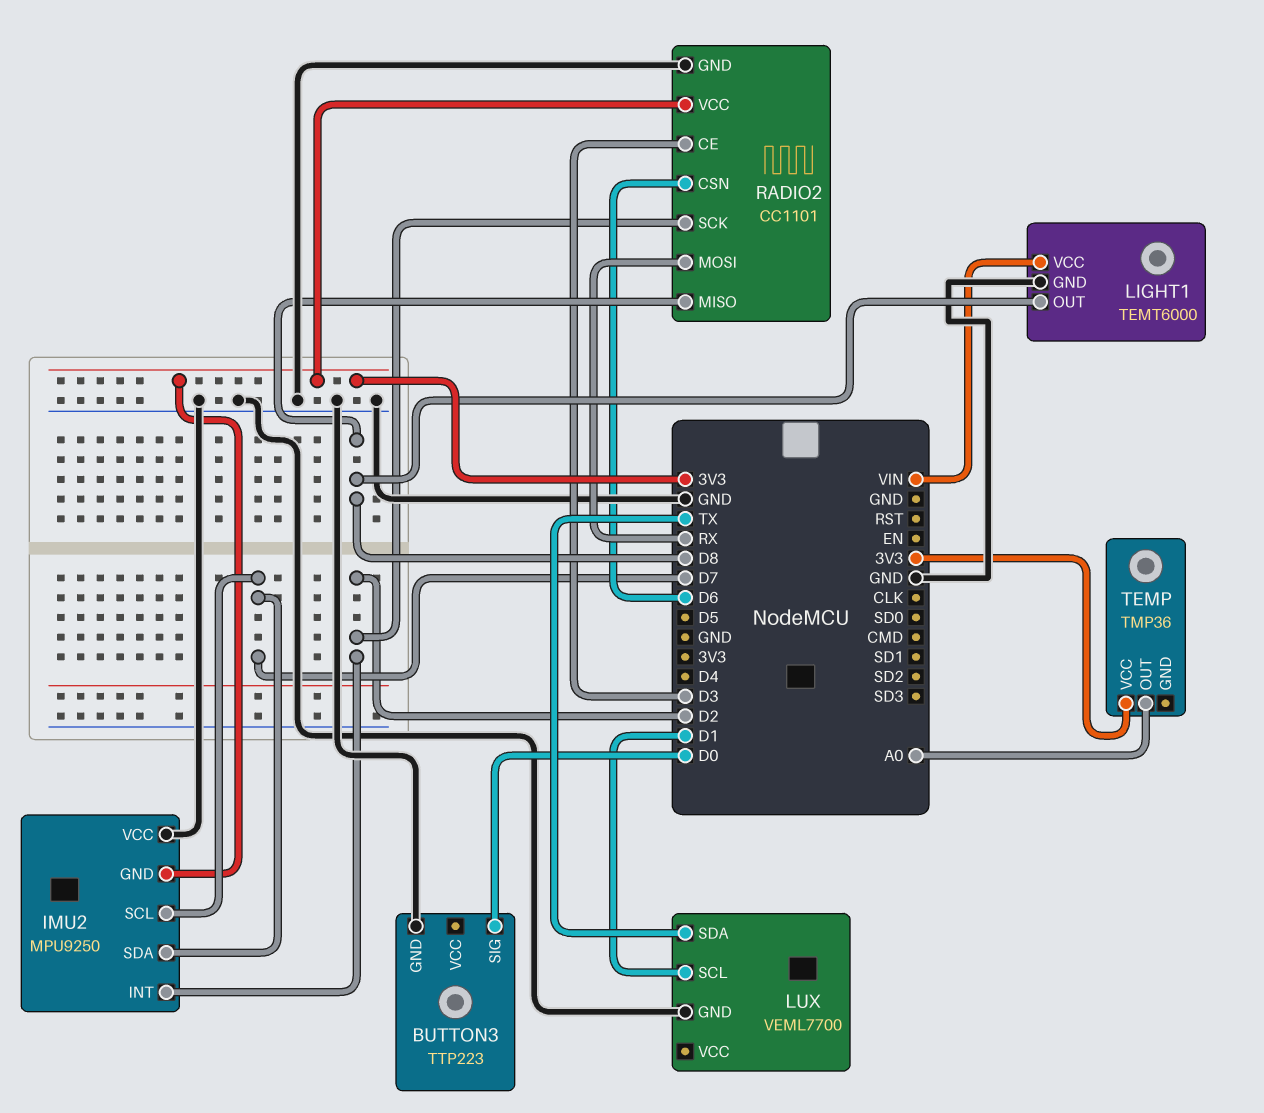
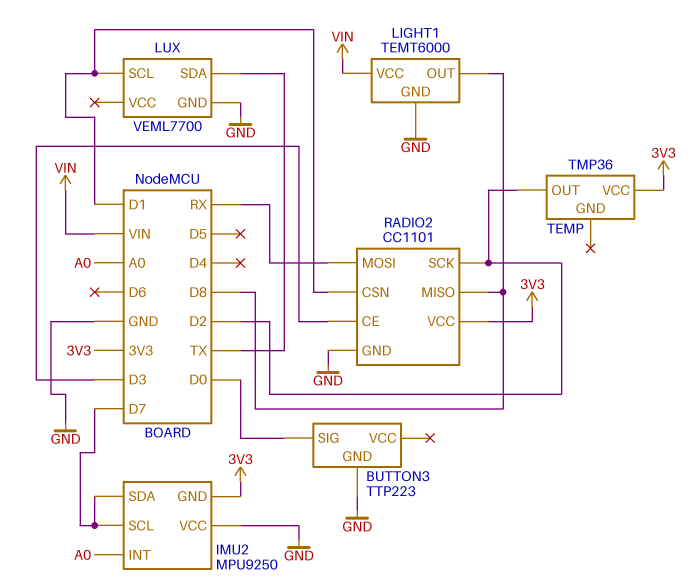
IMU2 pin INT: D2 -> A0
RADIO2 pin CSN: D6 -> D1
TEMP pin OUT: A0 -> D2

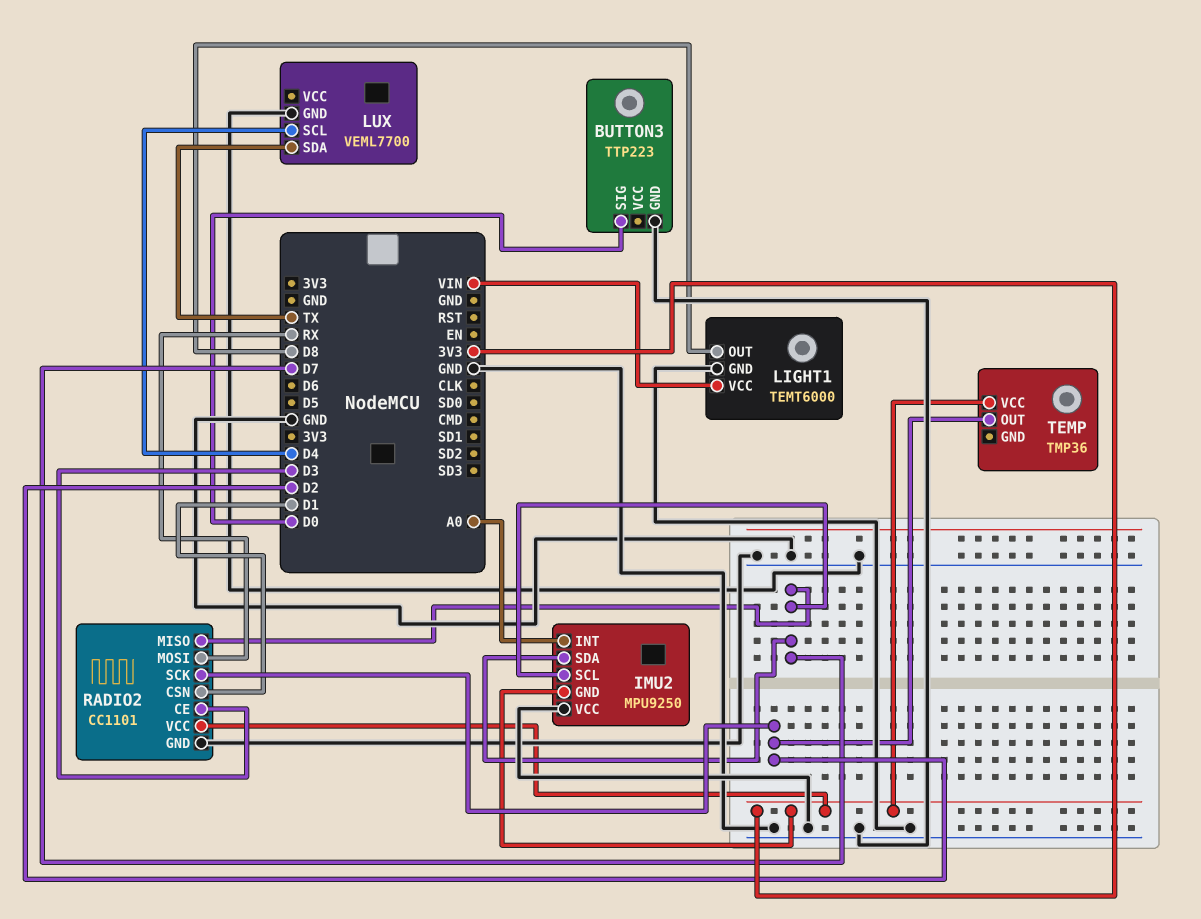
LUX pin SCL: D1 -> D4
RADIO2 pin MISO: D8 -> D7

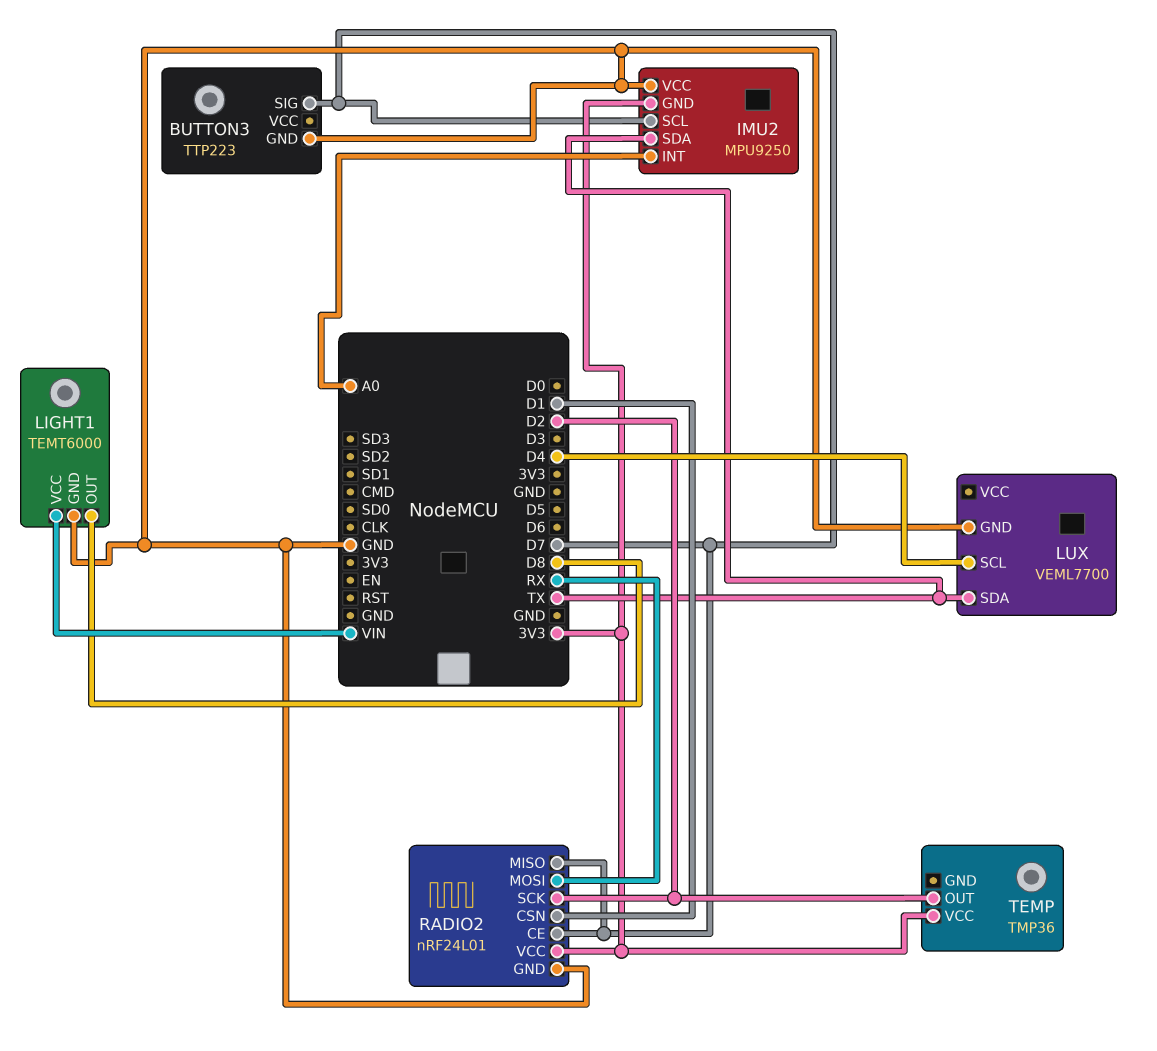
BUTTON3 pin SIG: D0 -> D7
IMU2 pin SDA: D7 -> TX
RADIO2: CC1101 -> nRF24L01
RADIO2 pin CE: D3 -> D7

